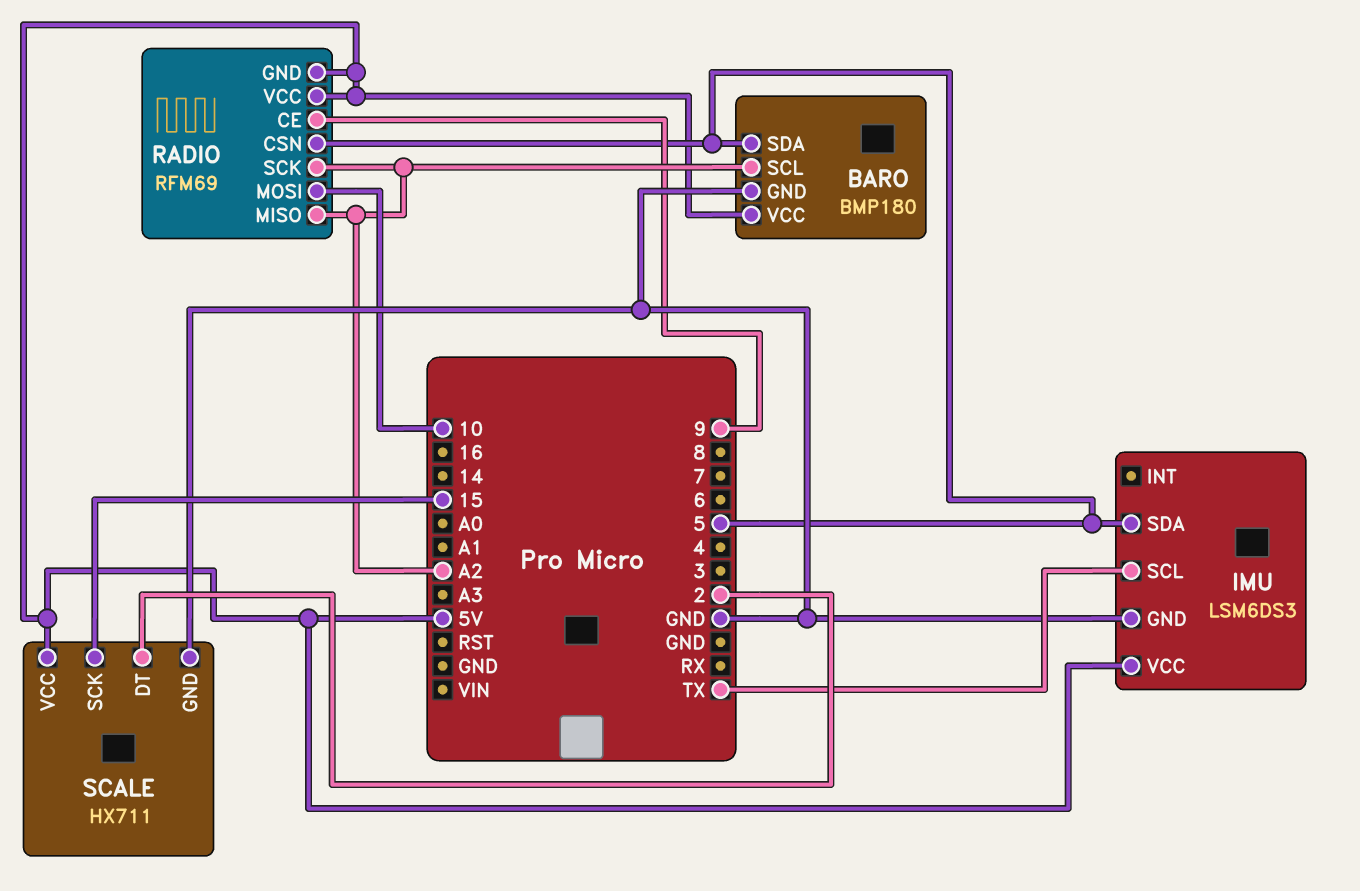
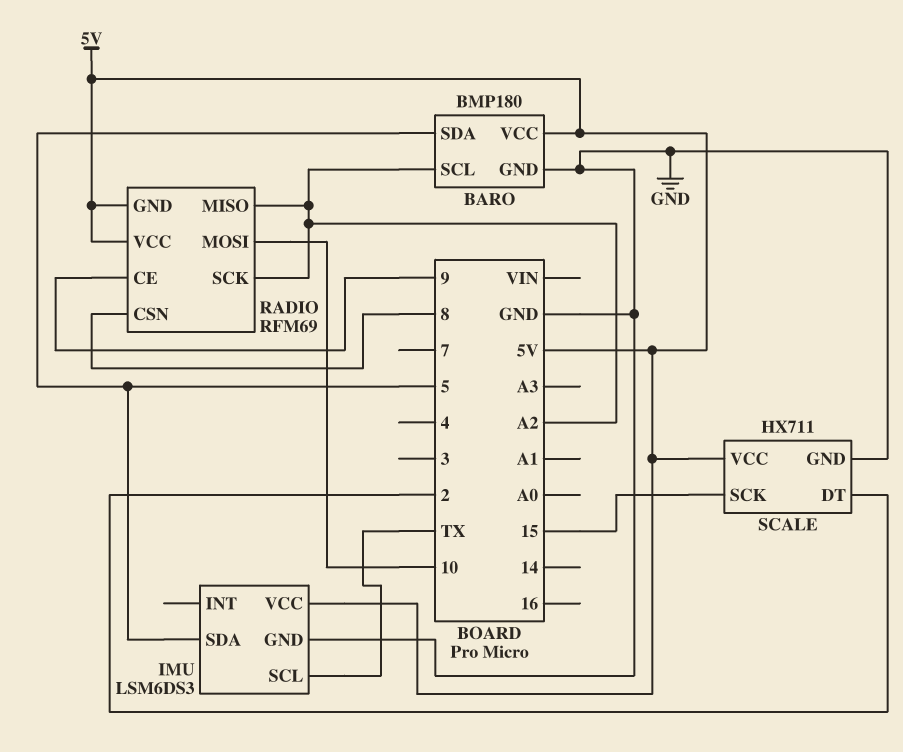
RADIO pin CSN: 5 -> 8

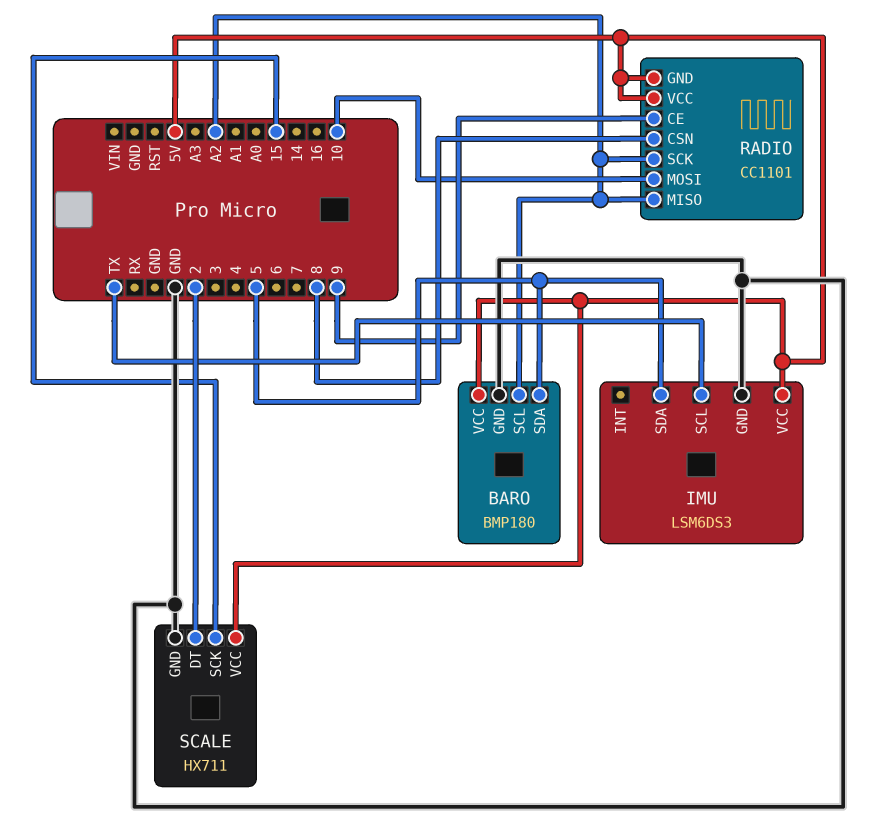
RADIO: RFM69 -> CC1101

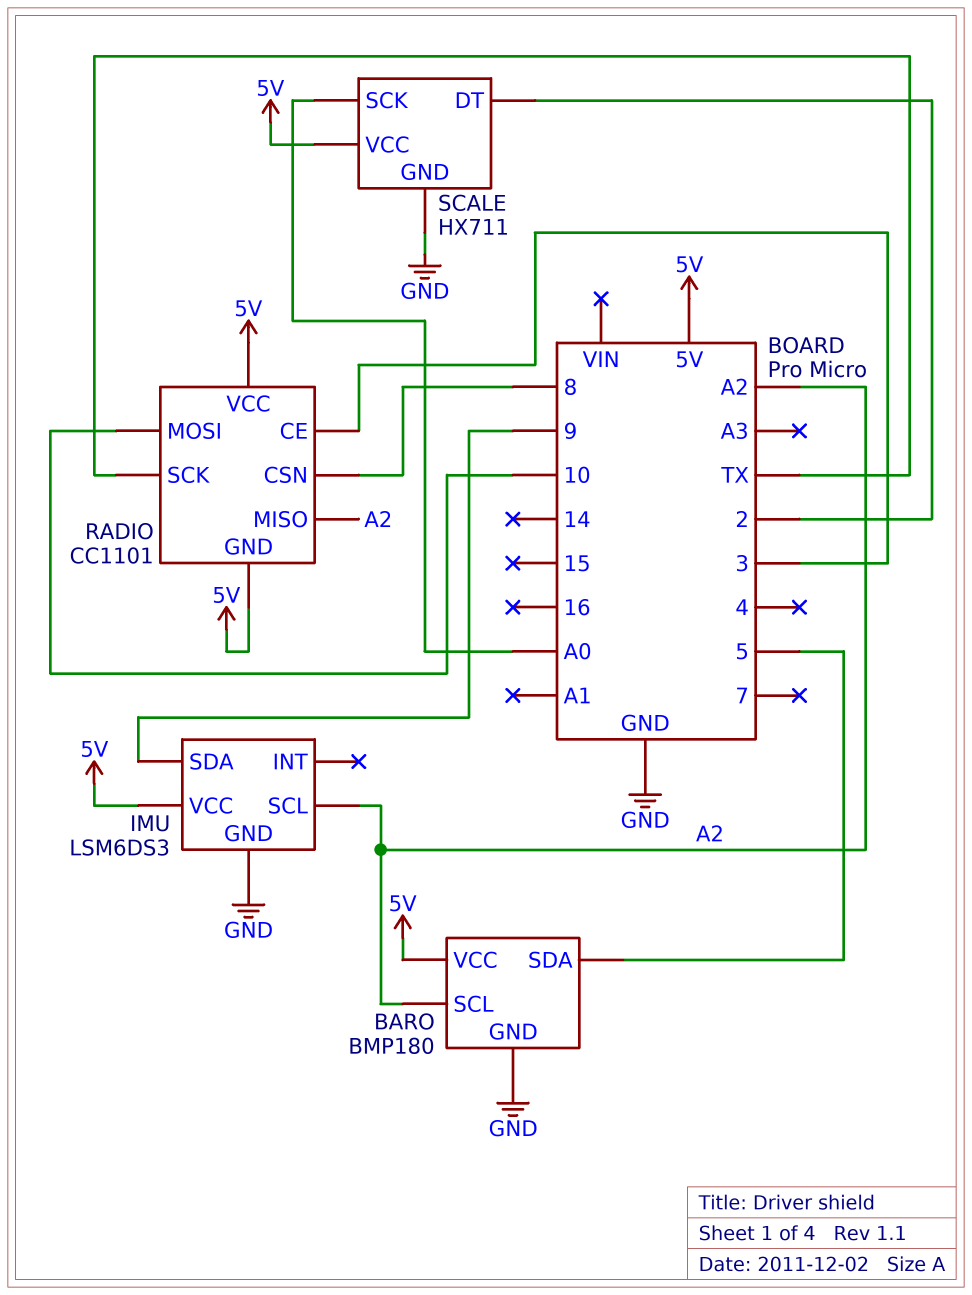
IMU pin SCL: TX -> A2
IMU pin SDA: 5 -> 9
RADIO pin CE: 9 -> 3
RADIO pin SCK: A2 -> TX
SCALE pin SCK: 15 -> A0

